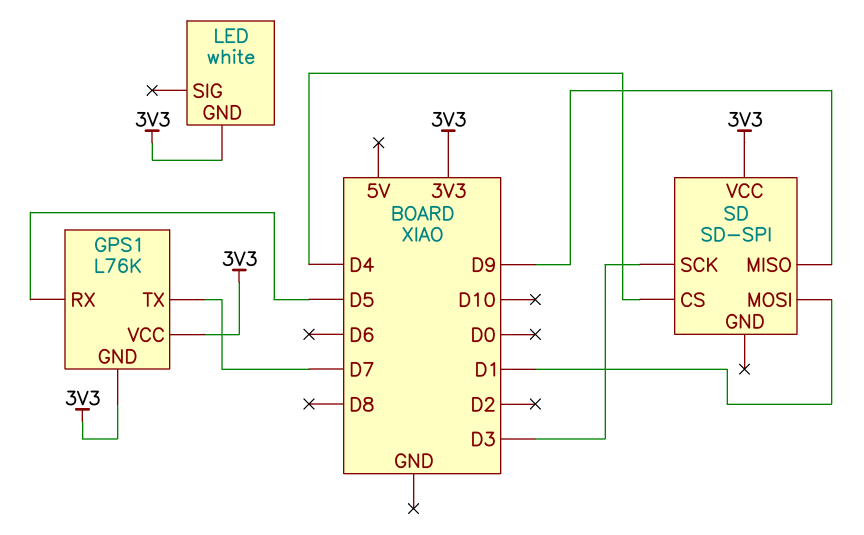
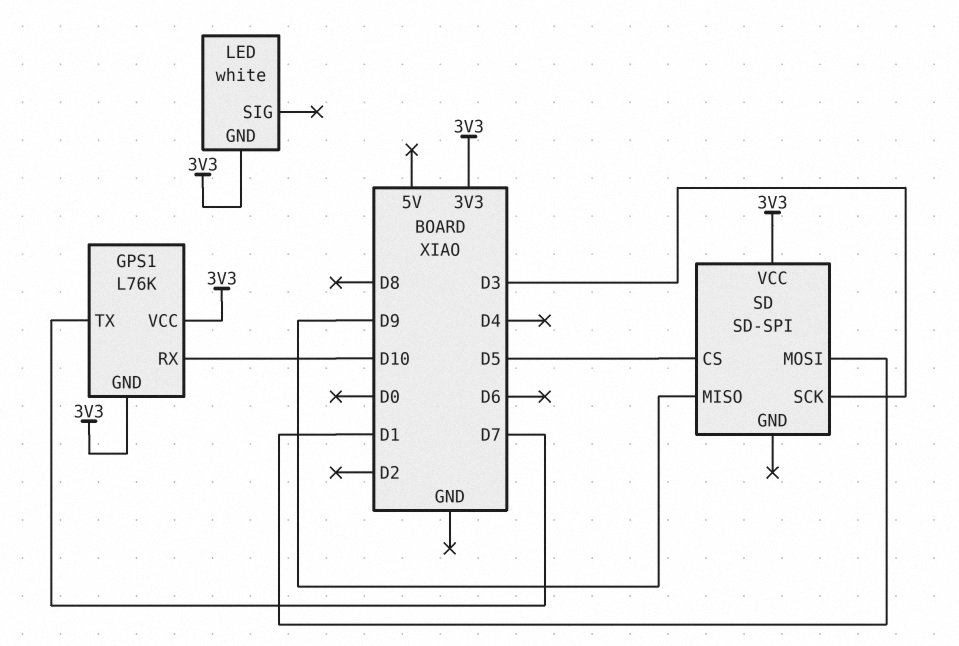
GPS1 pin RX: D5 -> D10
SD pin CS: D4 -> D5

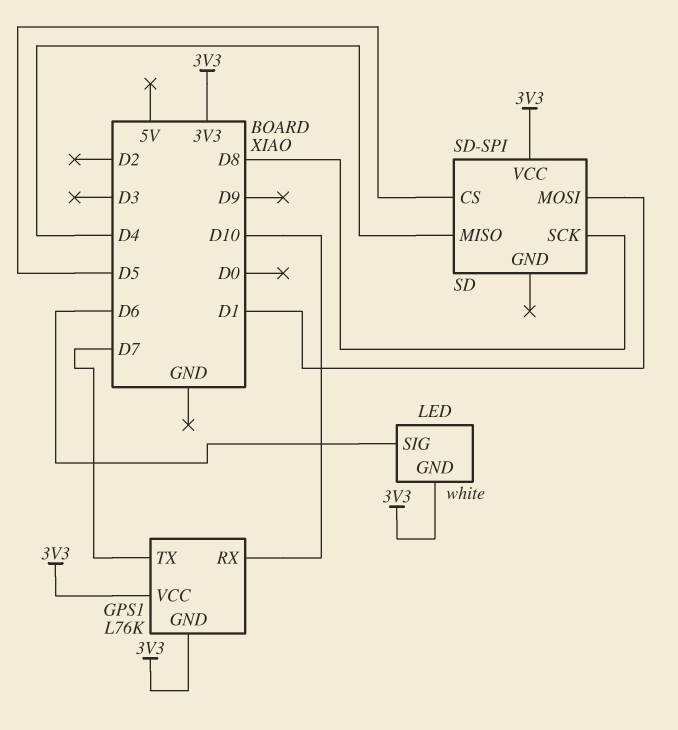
LED pin SIG: none -> D6
SD pin MISO: D9 -> D4
SD pin SCK: D3 -> D8

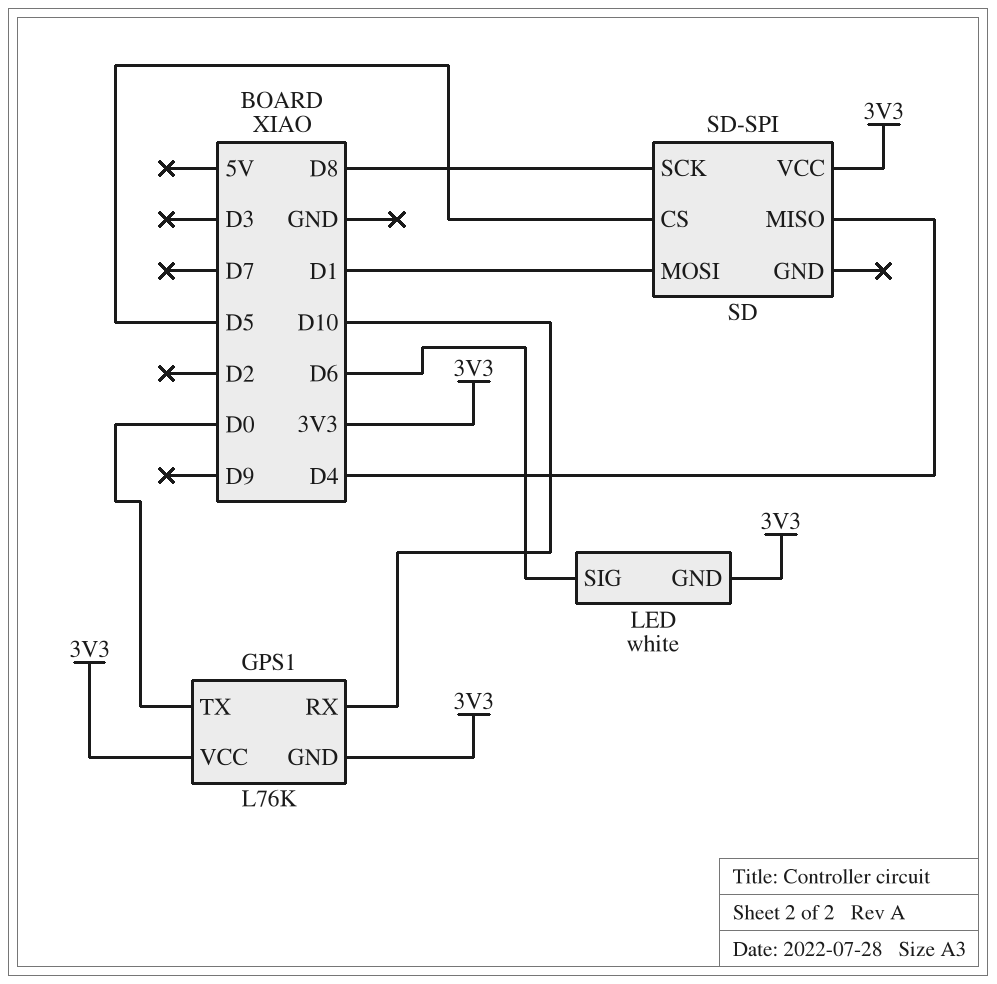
GPS1 pin TX: D7 -> D0

